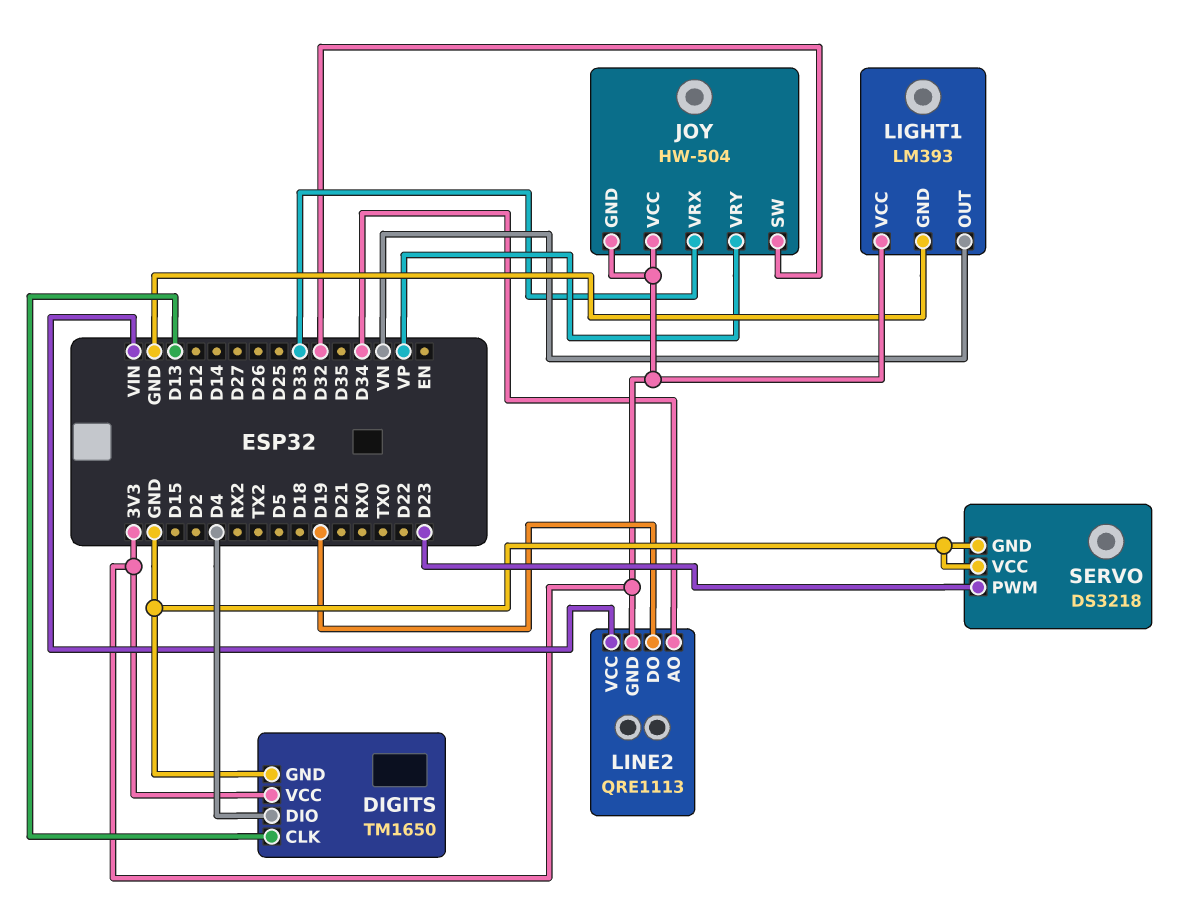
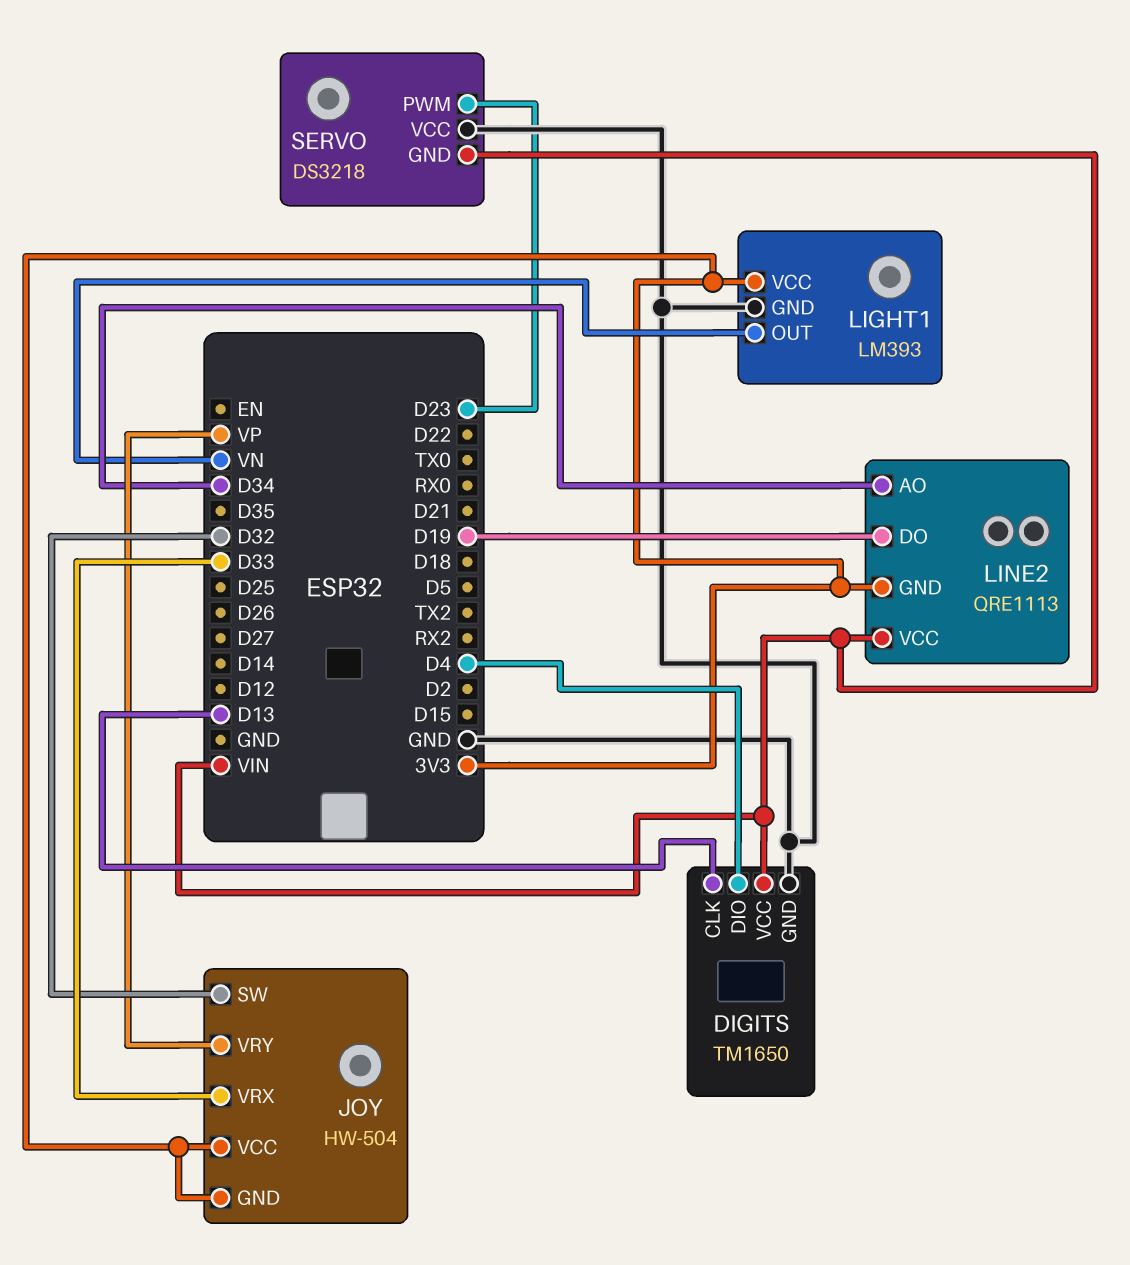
DIGITS pin VCC: 3V3 -> VIN
SERVO pin GND: GND -> VIN

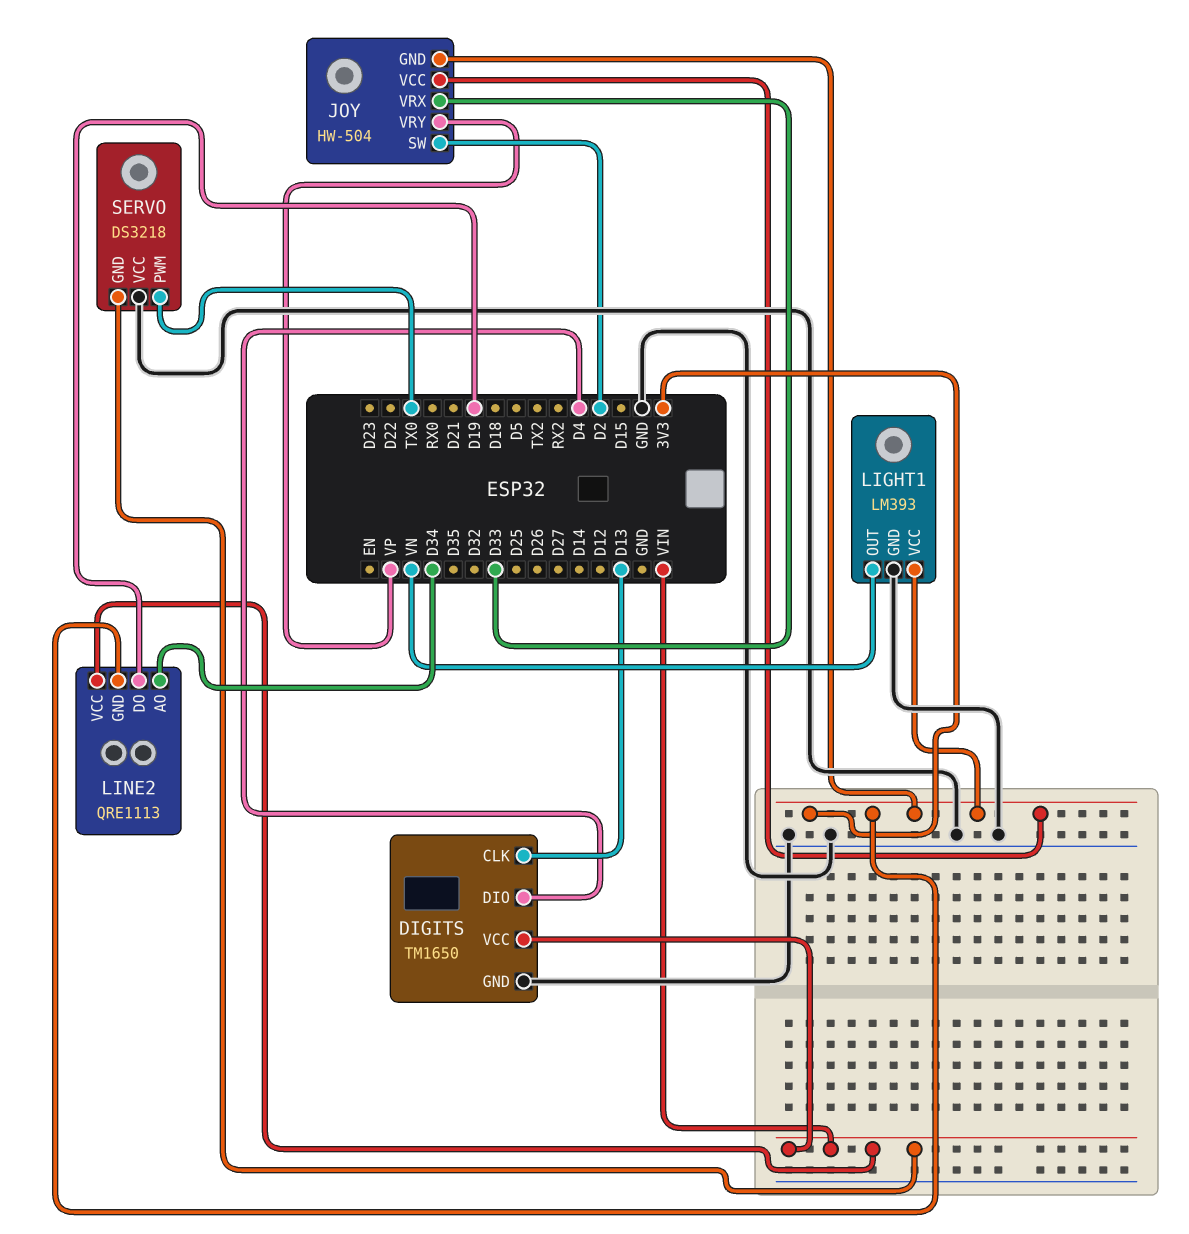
JOY pin SW: D32 -> D2
SERVO pin PWM: D23 -> TX0

